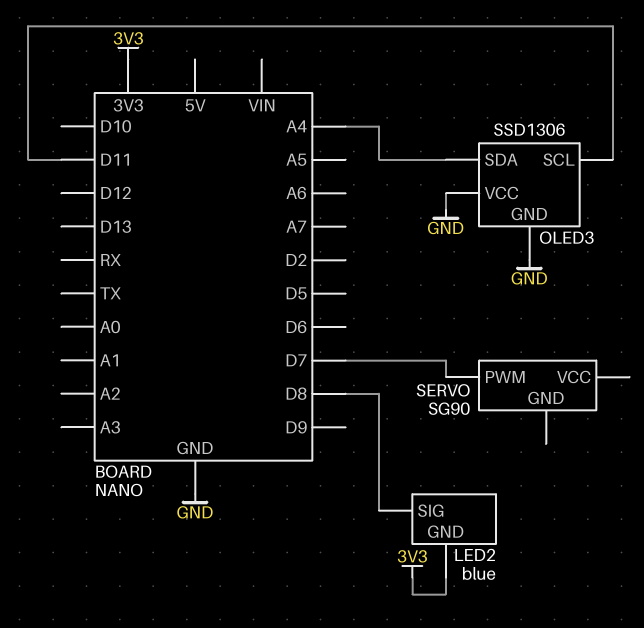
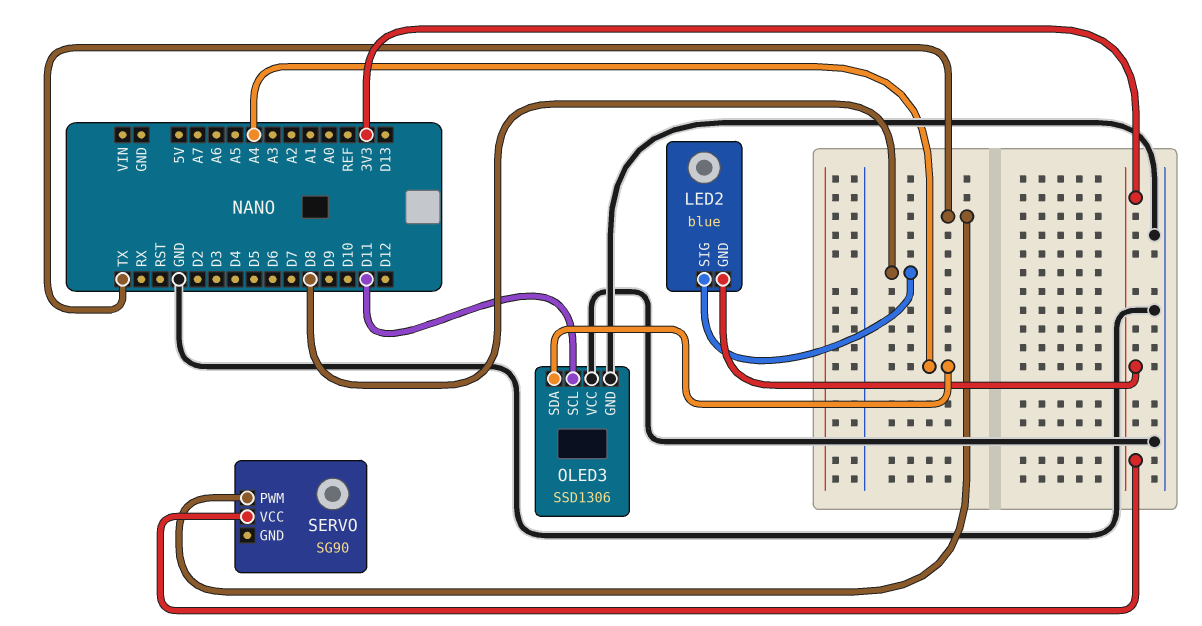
SERVO pin PWM: D7 -> TX
SERVO pin VCC: none -> 3V3

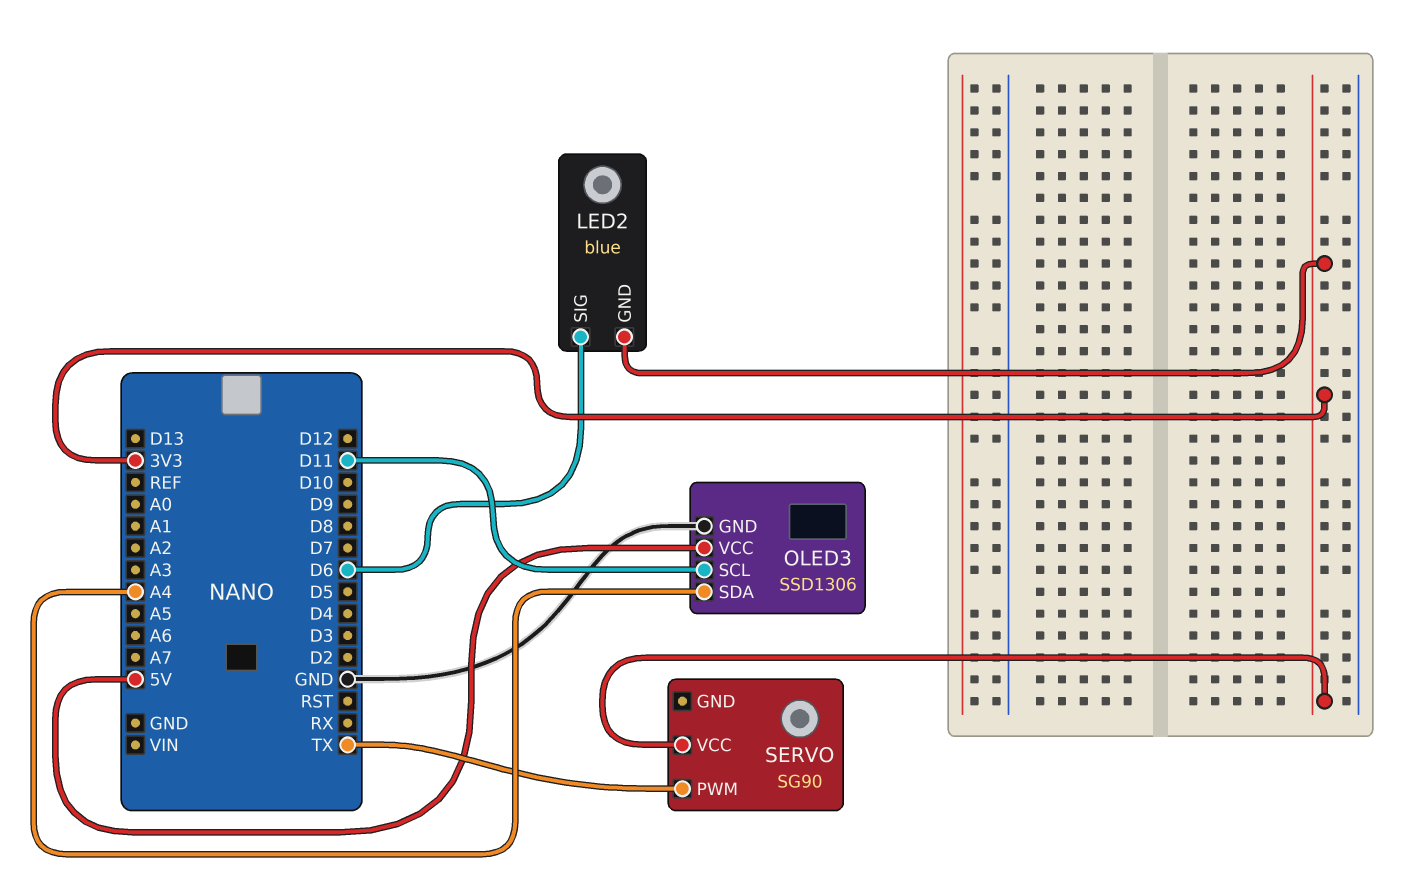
LED2 pin SIG: D8 -> D6
OLED3 pin VCC: GND -> 5V

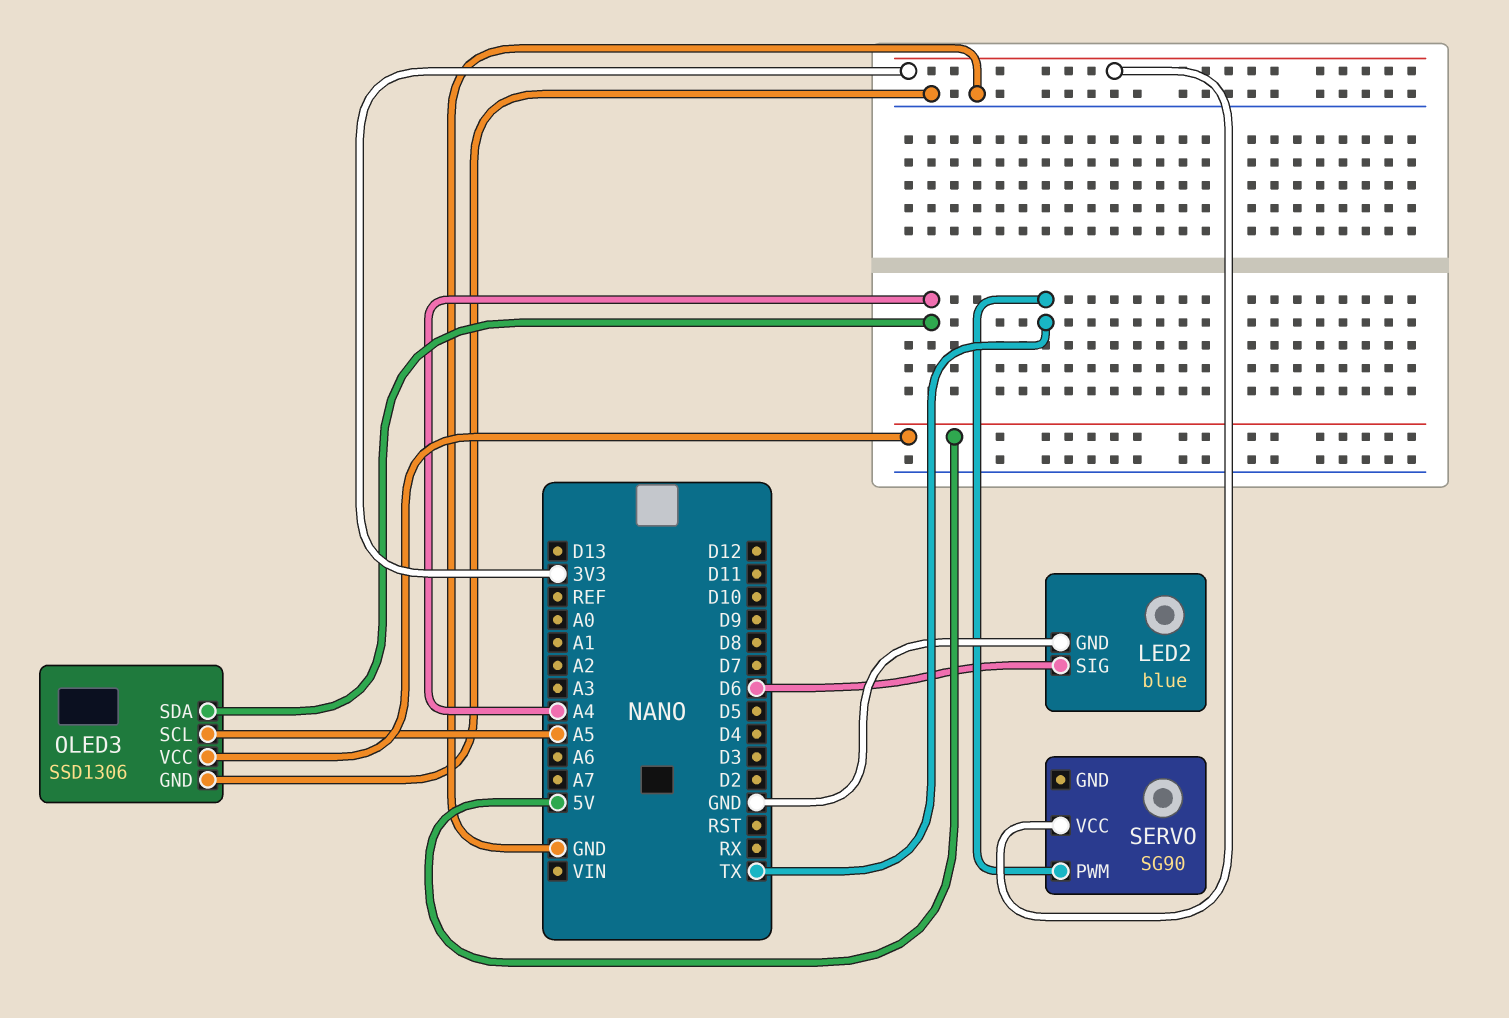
LED2 pin GND: 3V3 -> GND
OLED3 pin SCL: D11 -> A5

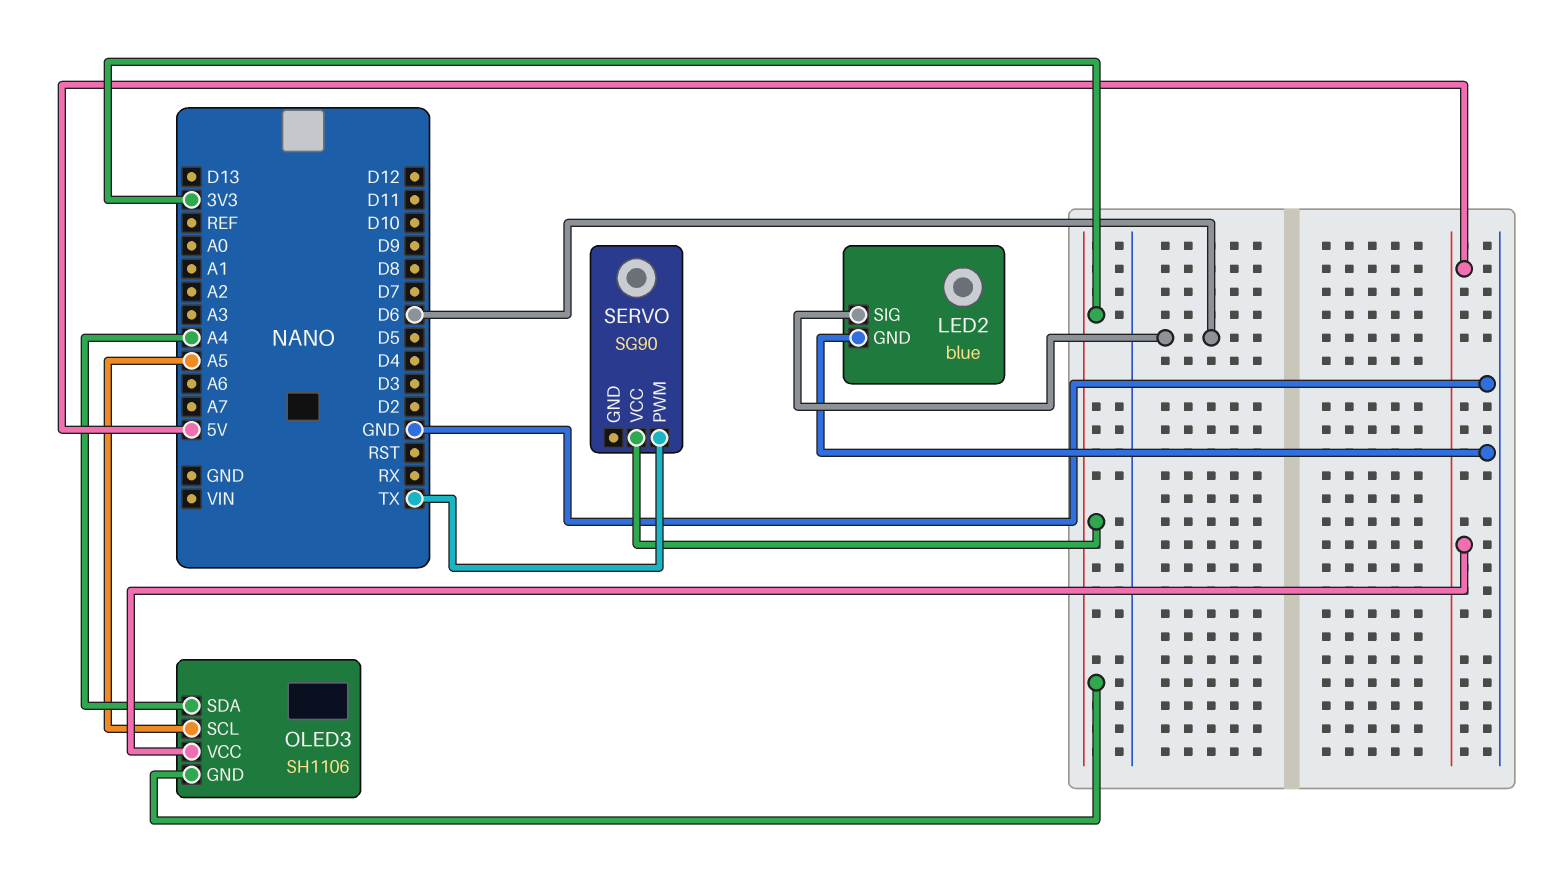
OLED3: SSD1306 -> SH1106
OLED3 pin GND: GND -> 3V3

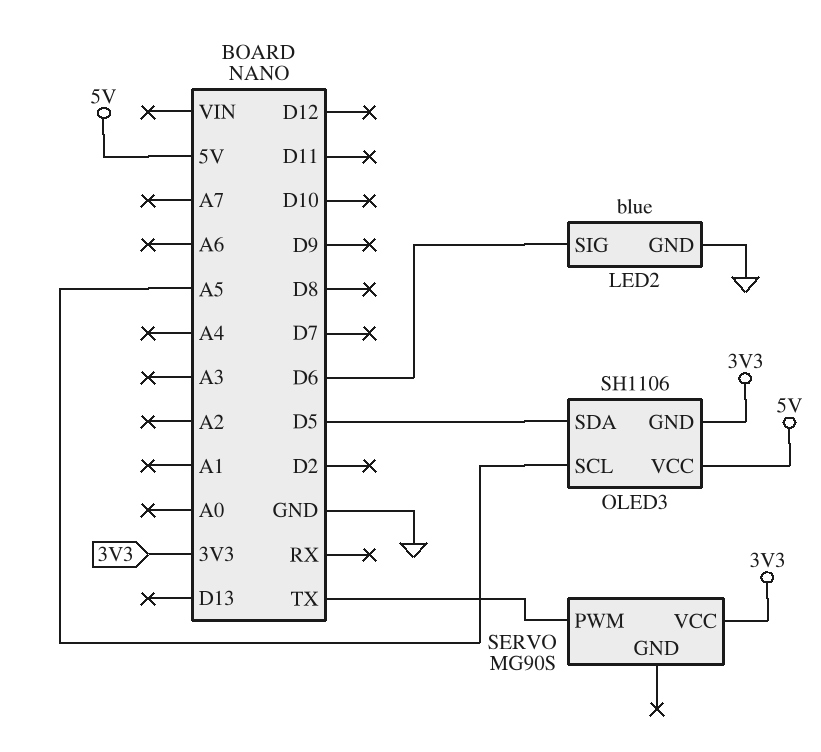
OLED3 pin SDA: A4 -> D5
SERVO: SG90 -> MG90S

